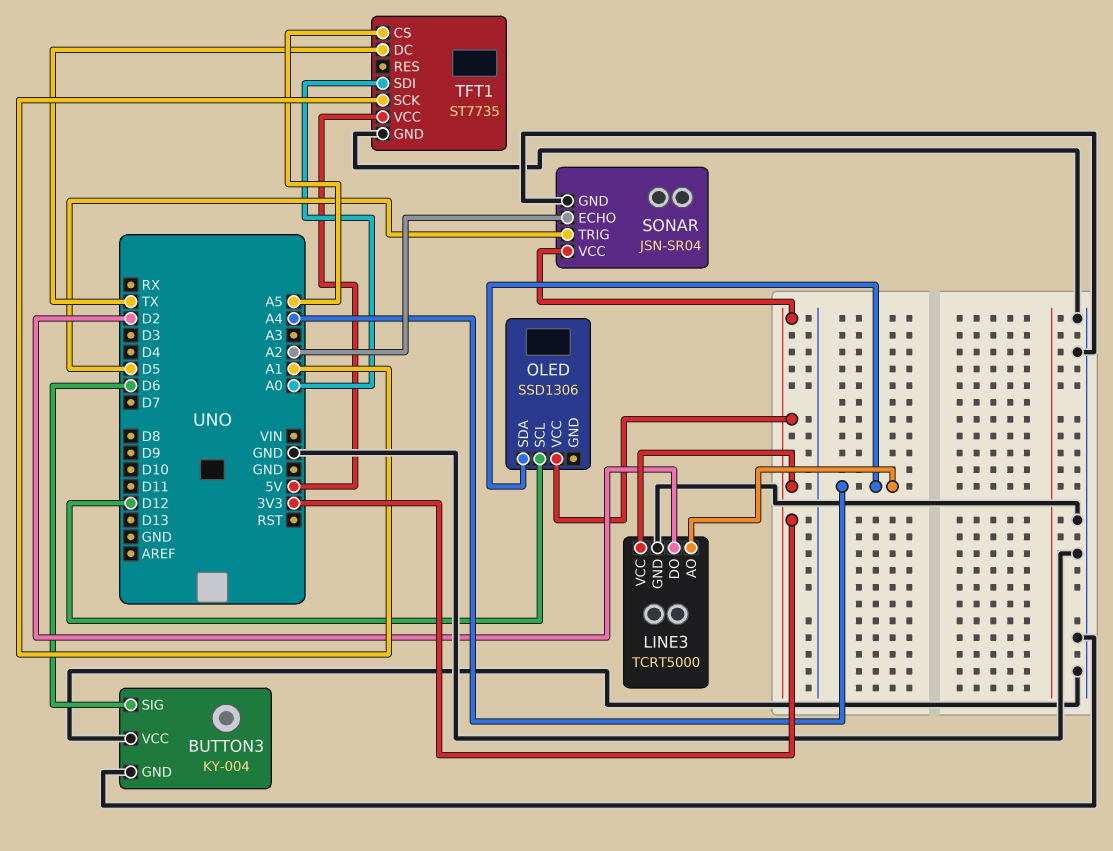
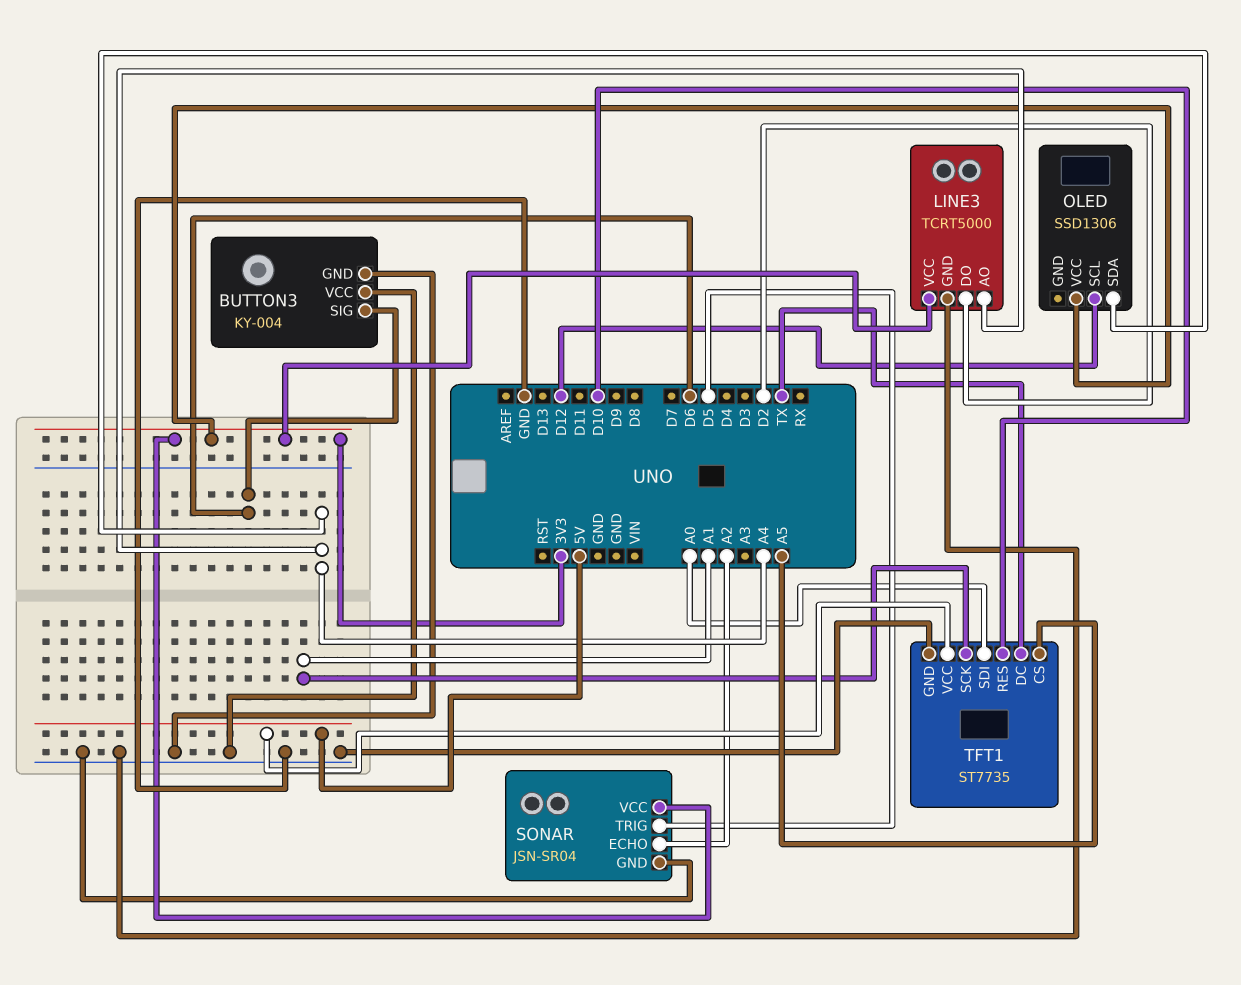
TFT1 pin RES: none -> D10

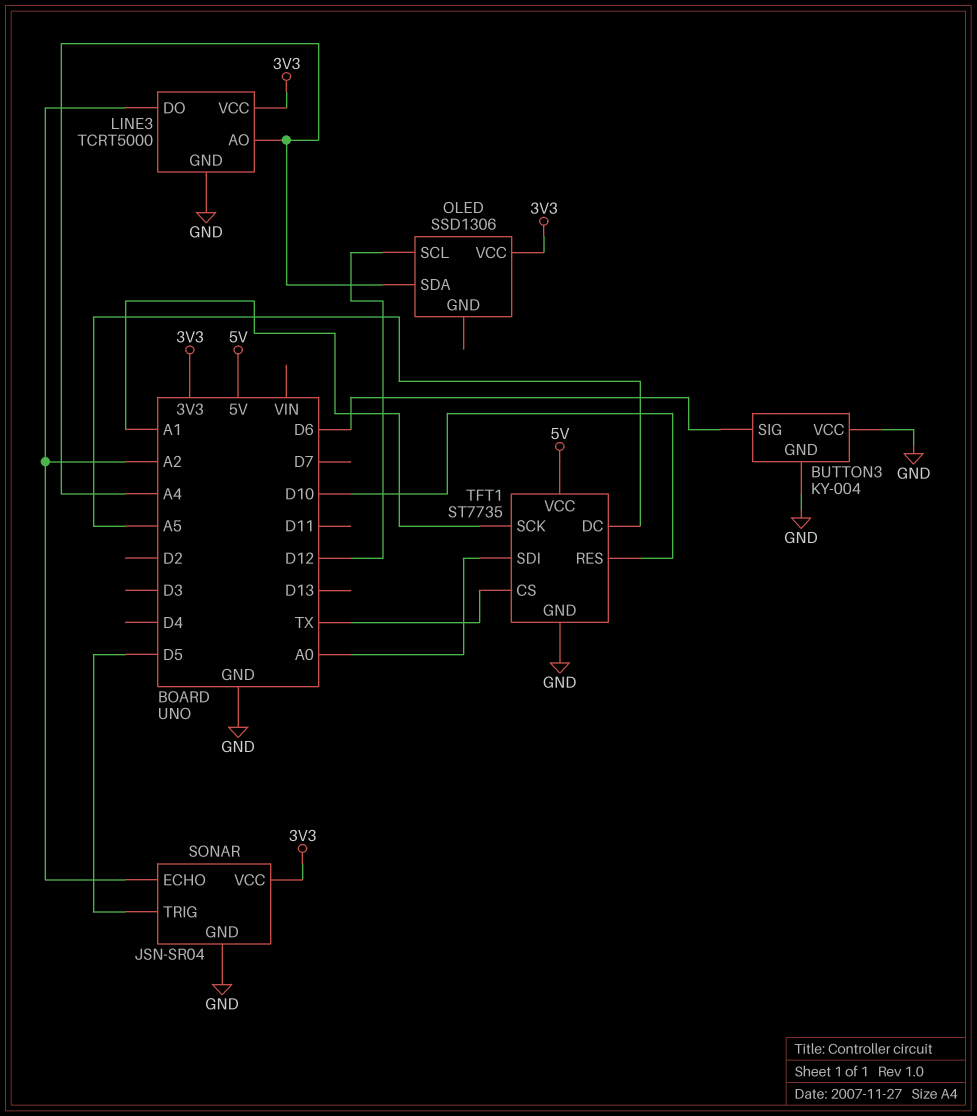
LINE3 pin DO: D2 -> A2
TFT1 pin CS: A5 -> TX
TFT1 pin DC: TX -> A5

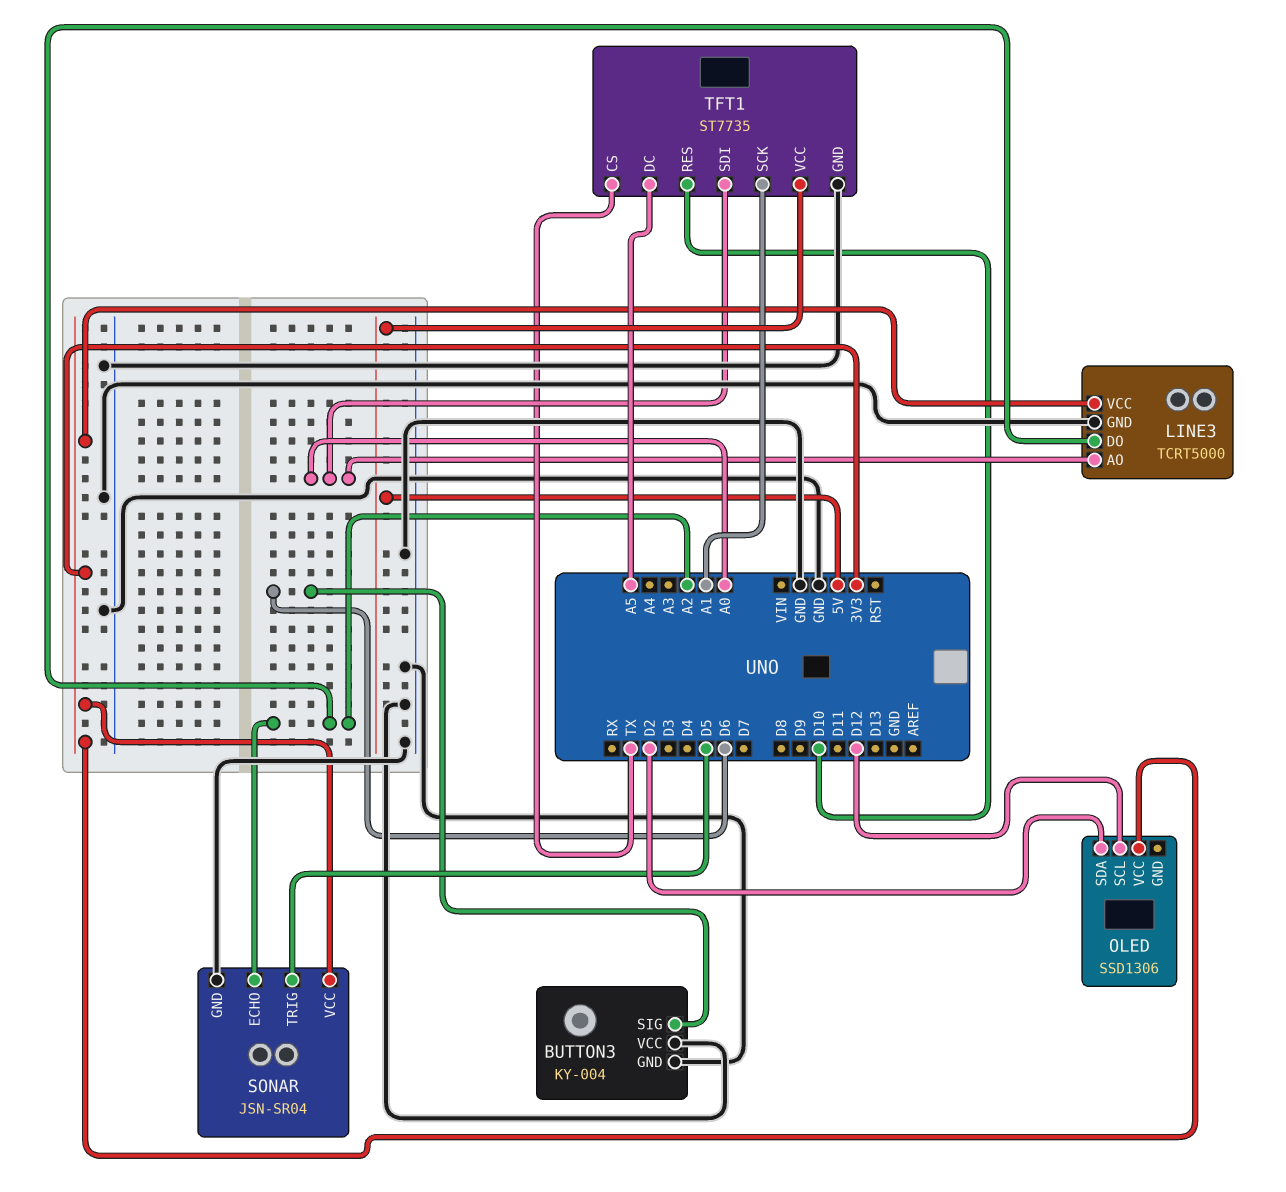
LINE3 pin AO: A4 -> A0
OLED pin SDA: A4 -> D2

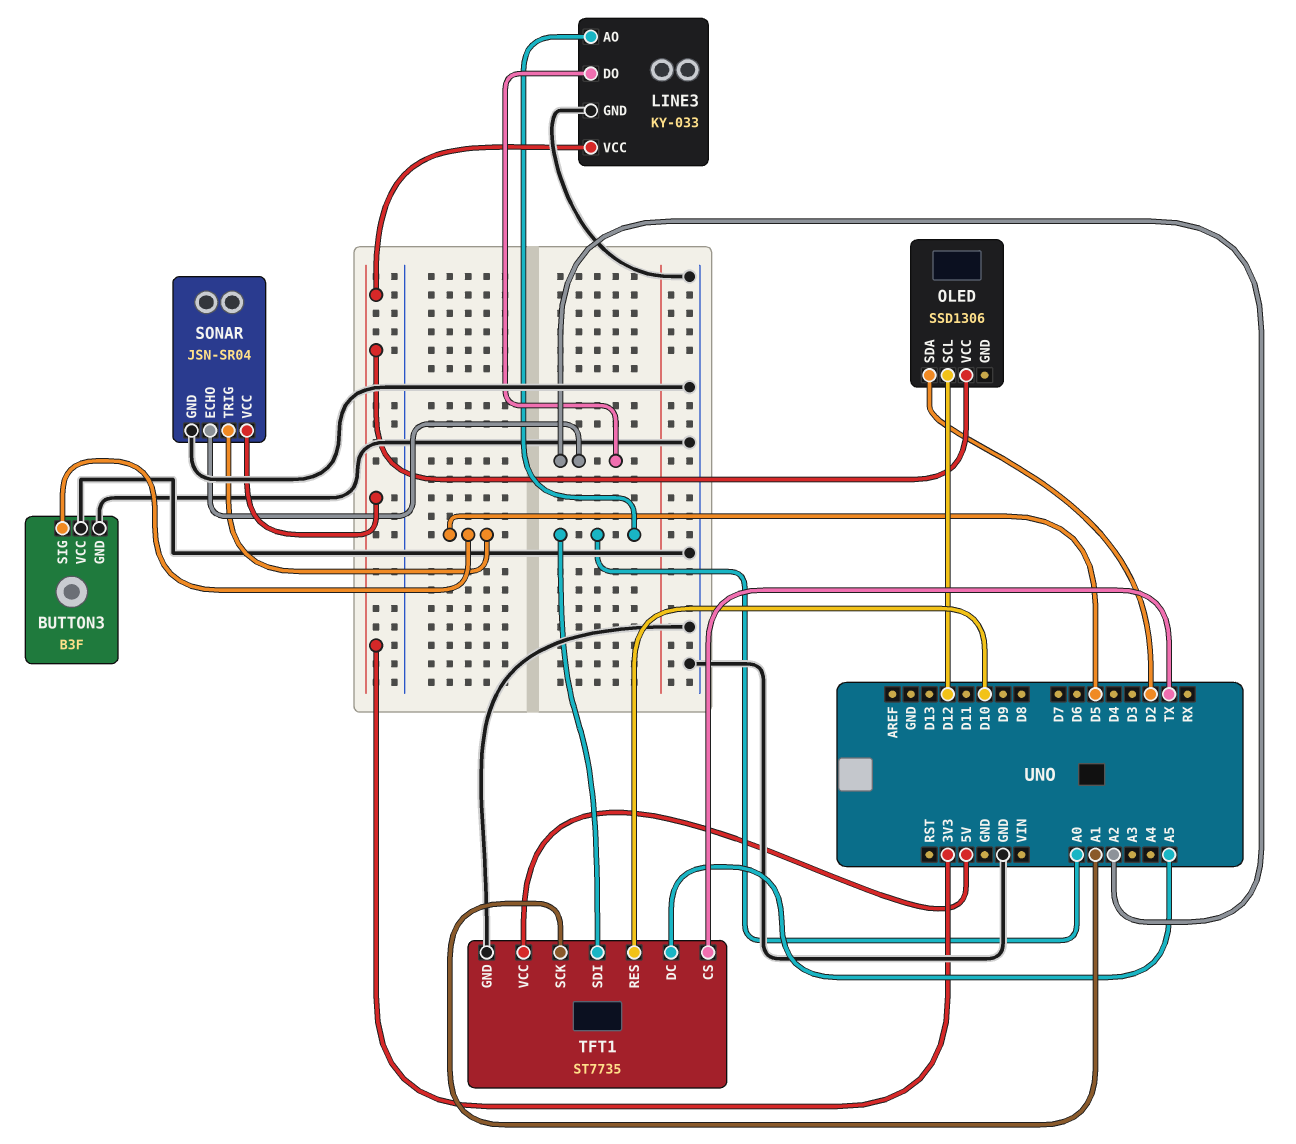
BUTTON3: KY-004 -> B3F
BUTTON3 pin SIG: D6 -> D5
LINE3: TCRT5000 -> KY-033

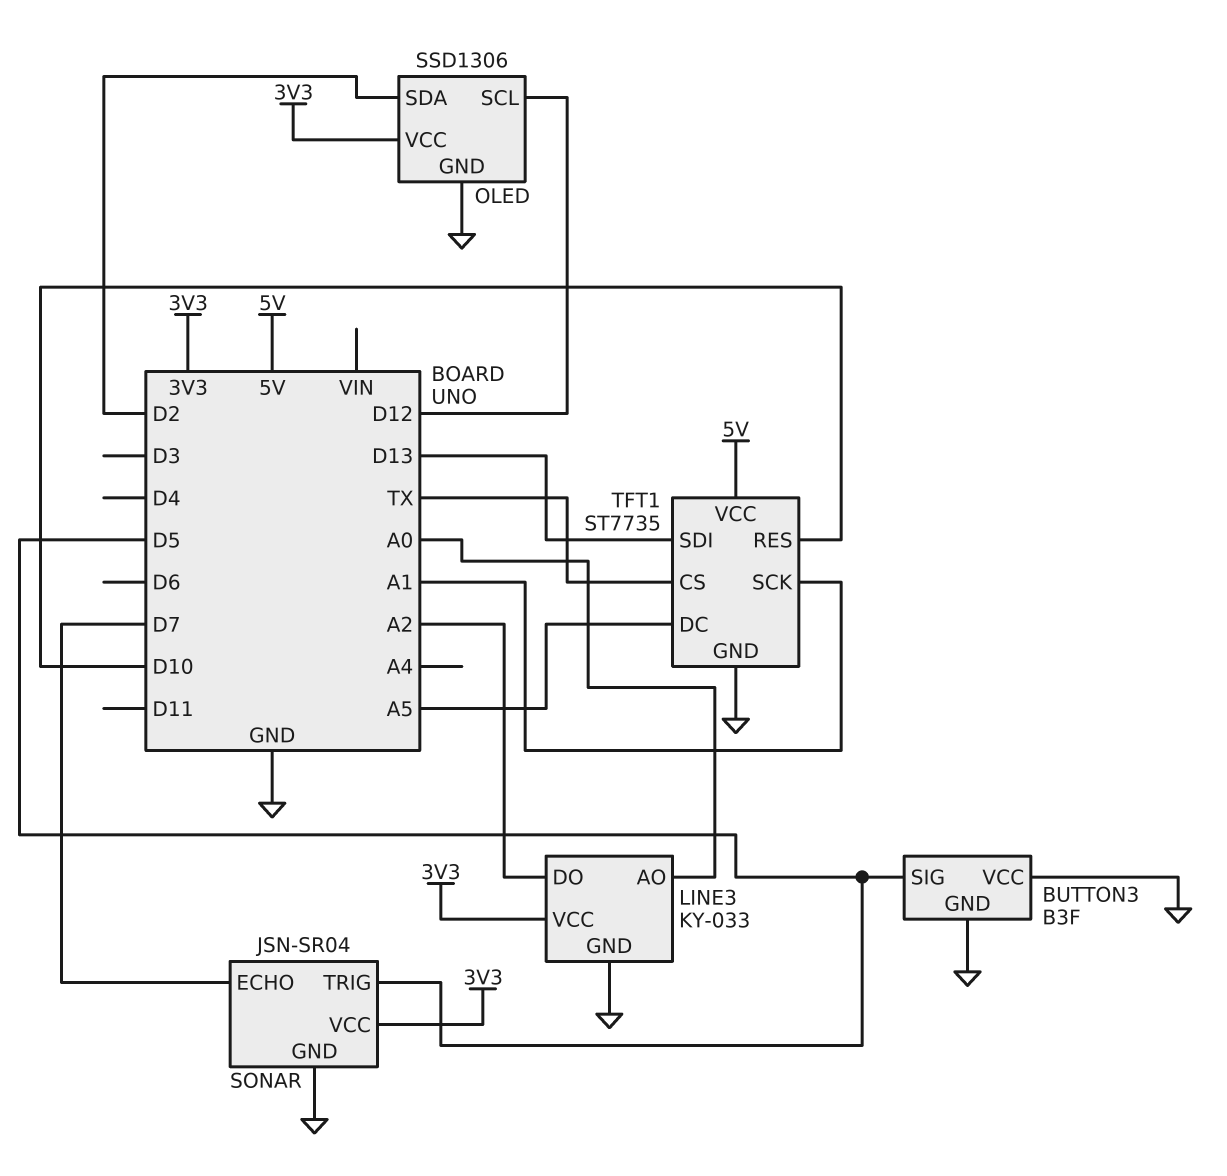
OLED pin GND: none -> GND
SONAR pin ECHO: A2 -> D7
TFT1 pin SDI: A0 -> D13

